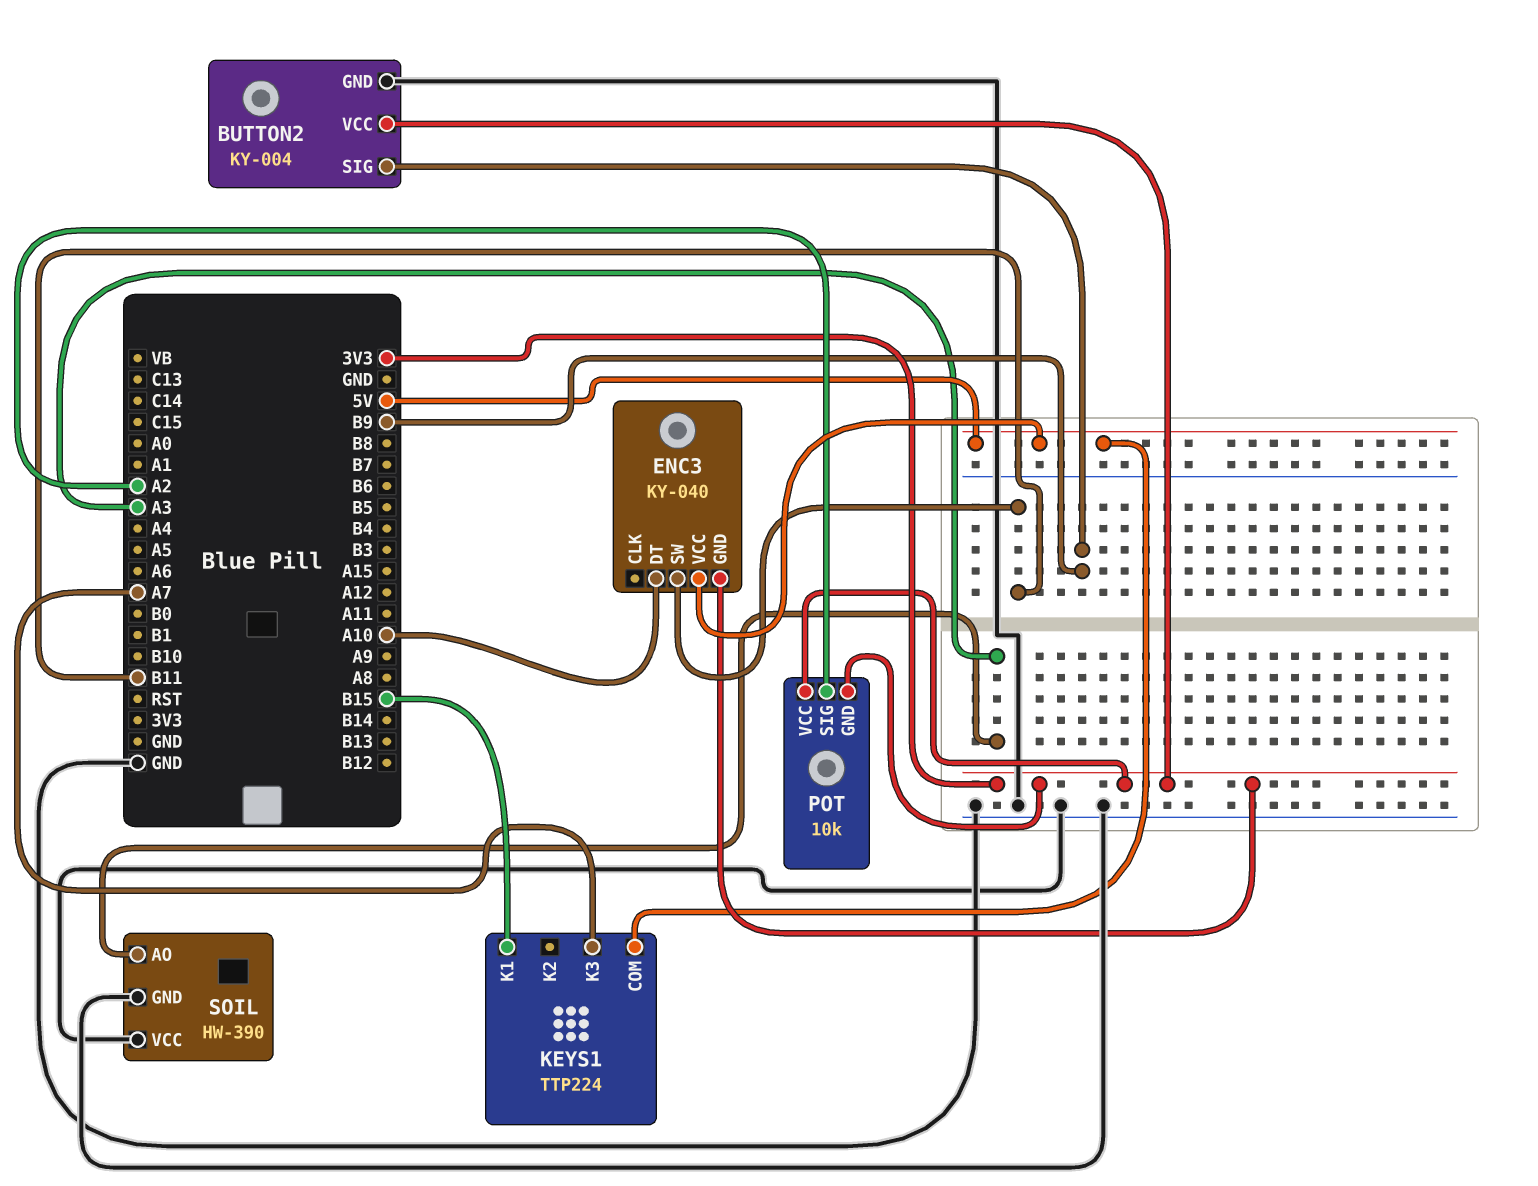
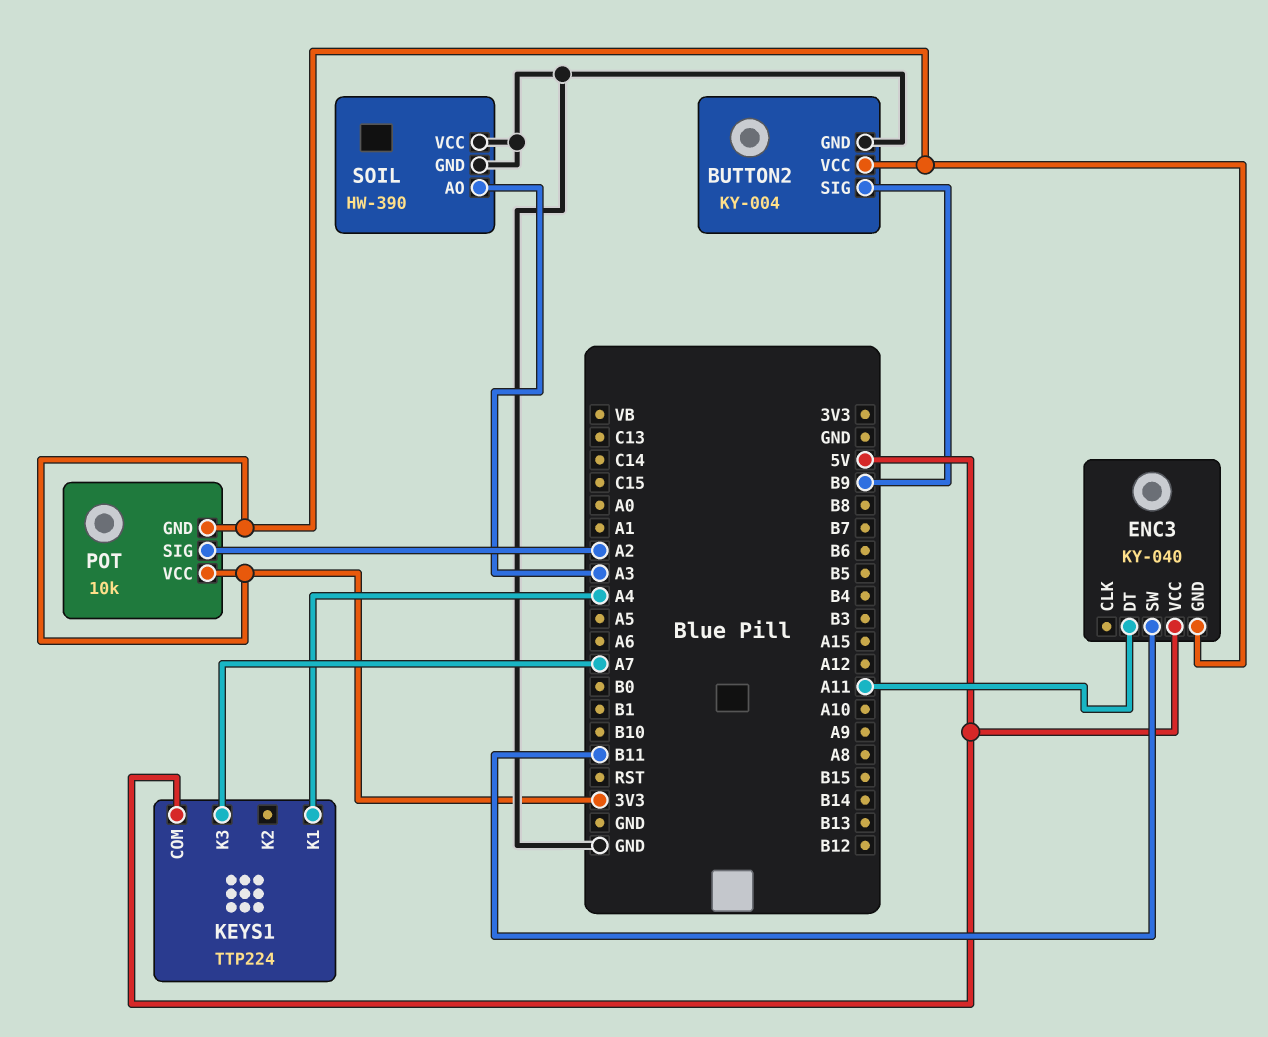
ENC3 pin DT: A10 -> A11
KEYS1 pin K1: B15 -> A4

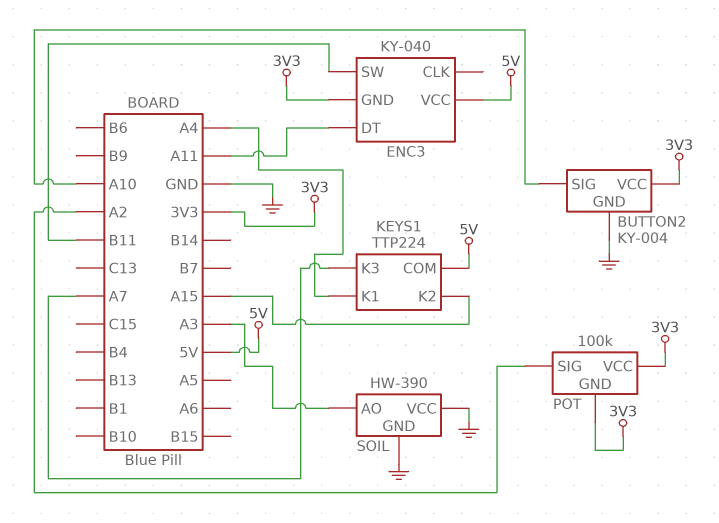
BUTTON2 pin SIG: B9 -> A10
KEYS1 pin K2: none -> A15
POT: 10k -> 100k

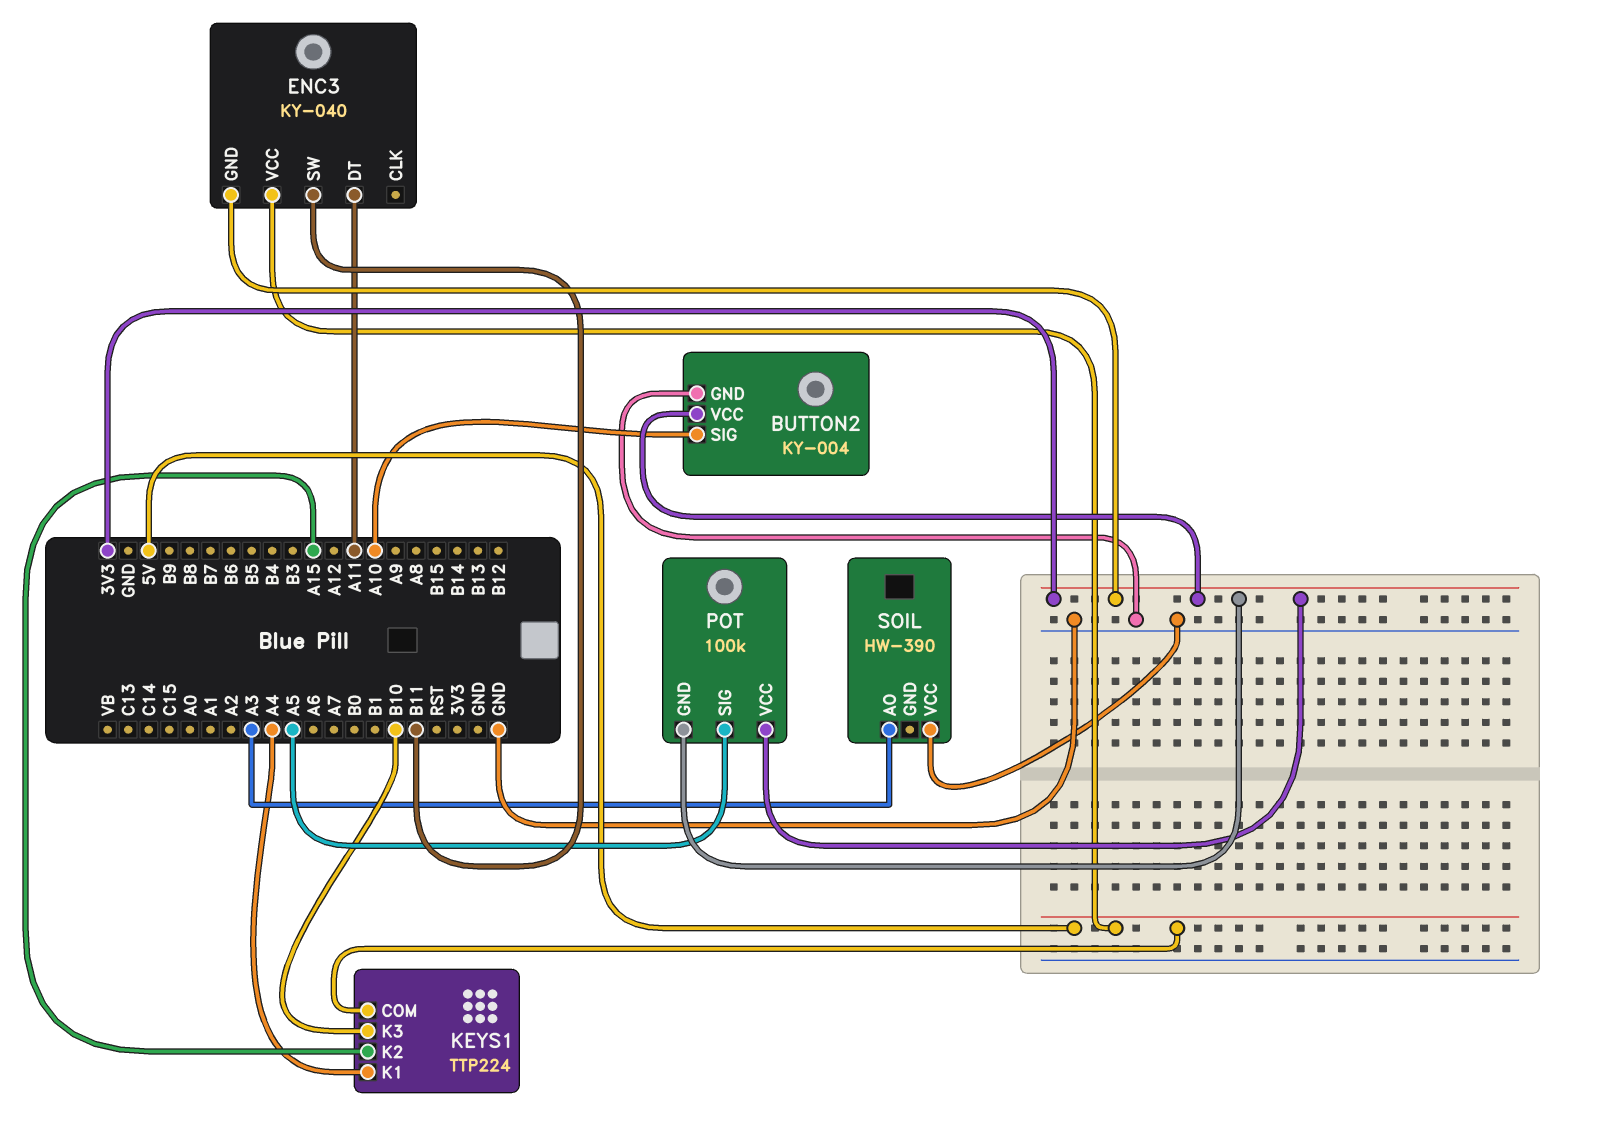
KEYS1 pin K3: A7 -> B10
POT pin SIG: A2 -> A5
SOIL pin GND: GND -> none

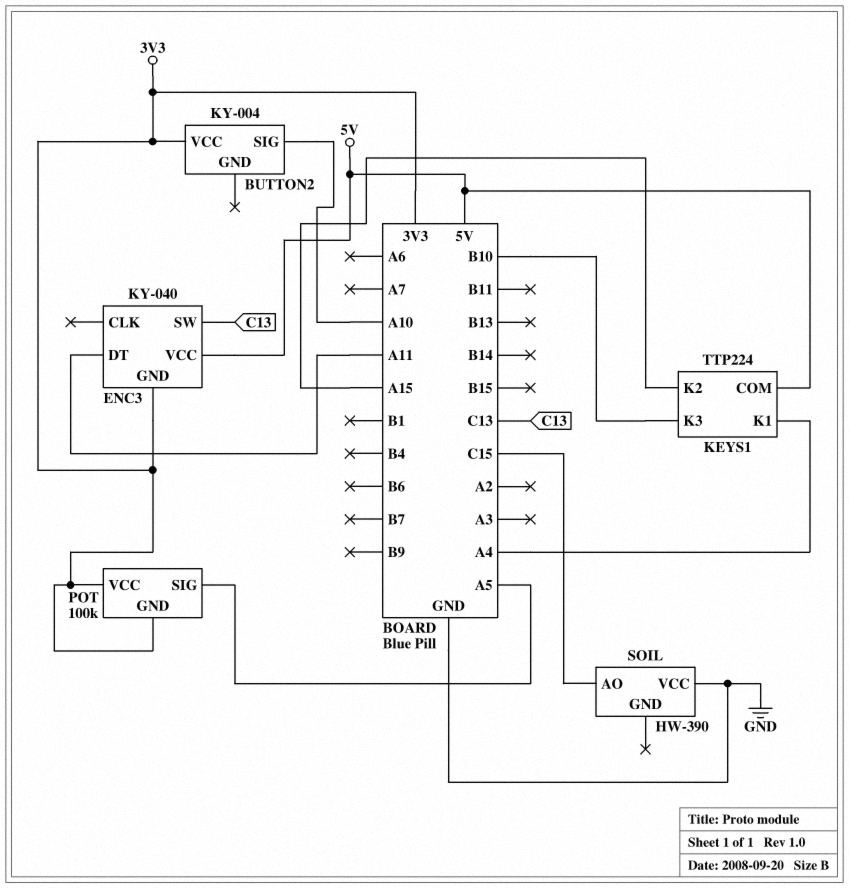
BUTTON2 pin GND: GND -> none
ENC3 pin SW: B11 -> C13
SOIL pin AO: A3 -> C15

